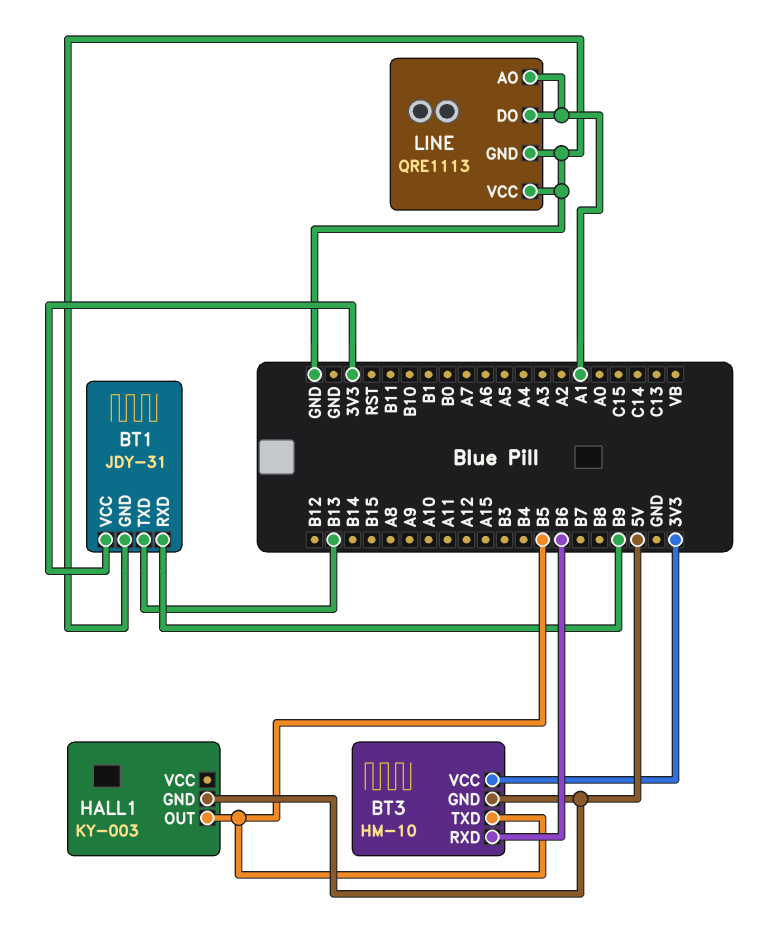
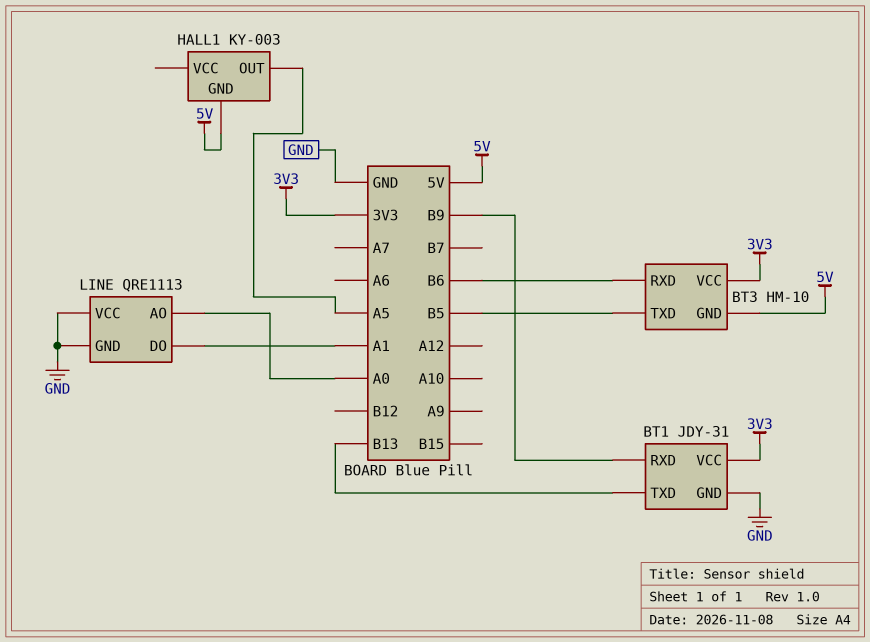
HALL1 pin OUT: B5 -> A5
LINE pin AO: A1 -> A0

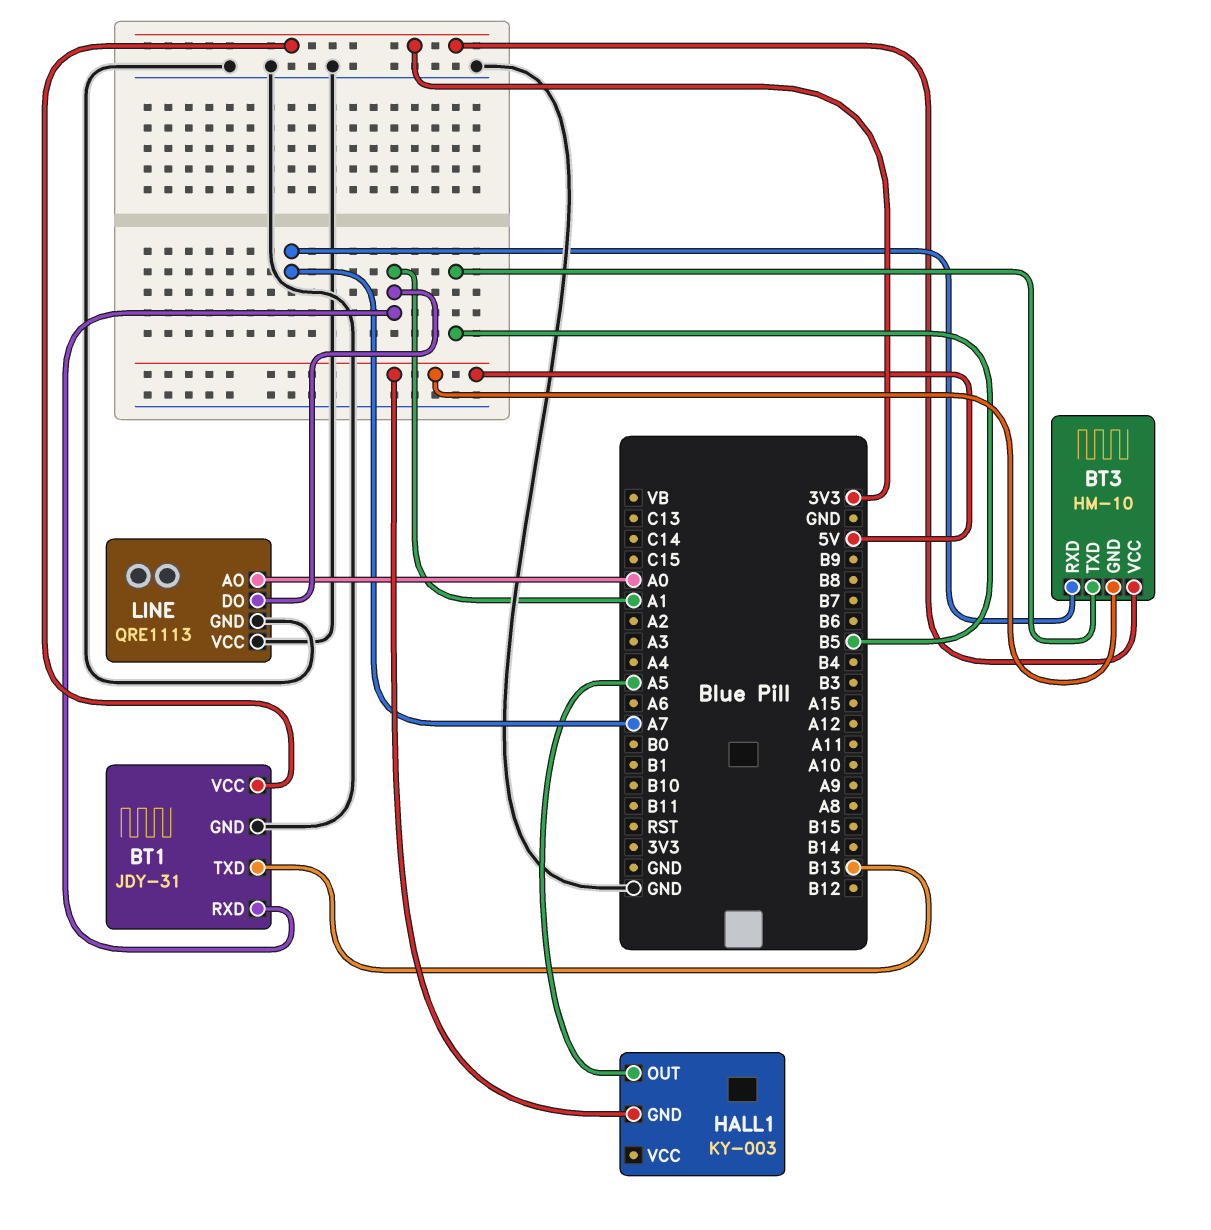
BT1 pin RXD: B9 -> A1
BT3 pin RXD: B6 -> A7

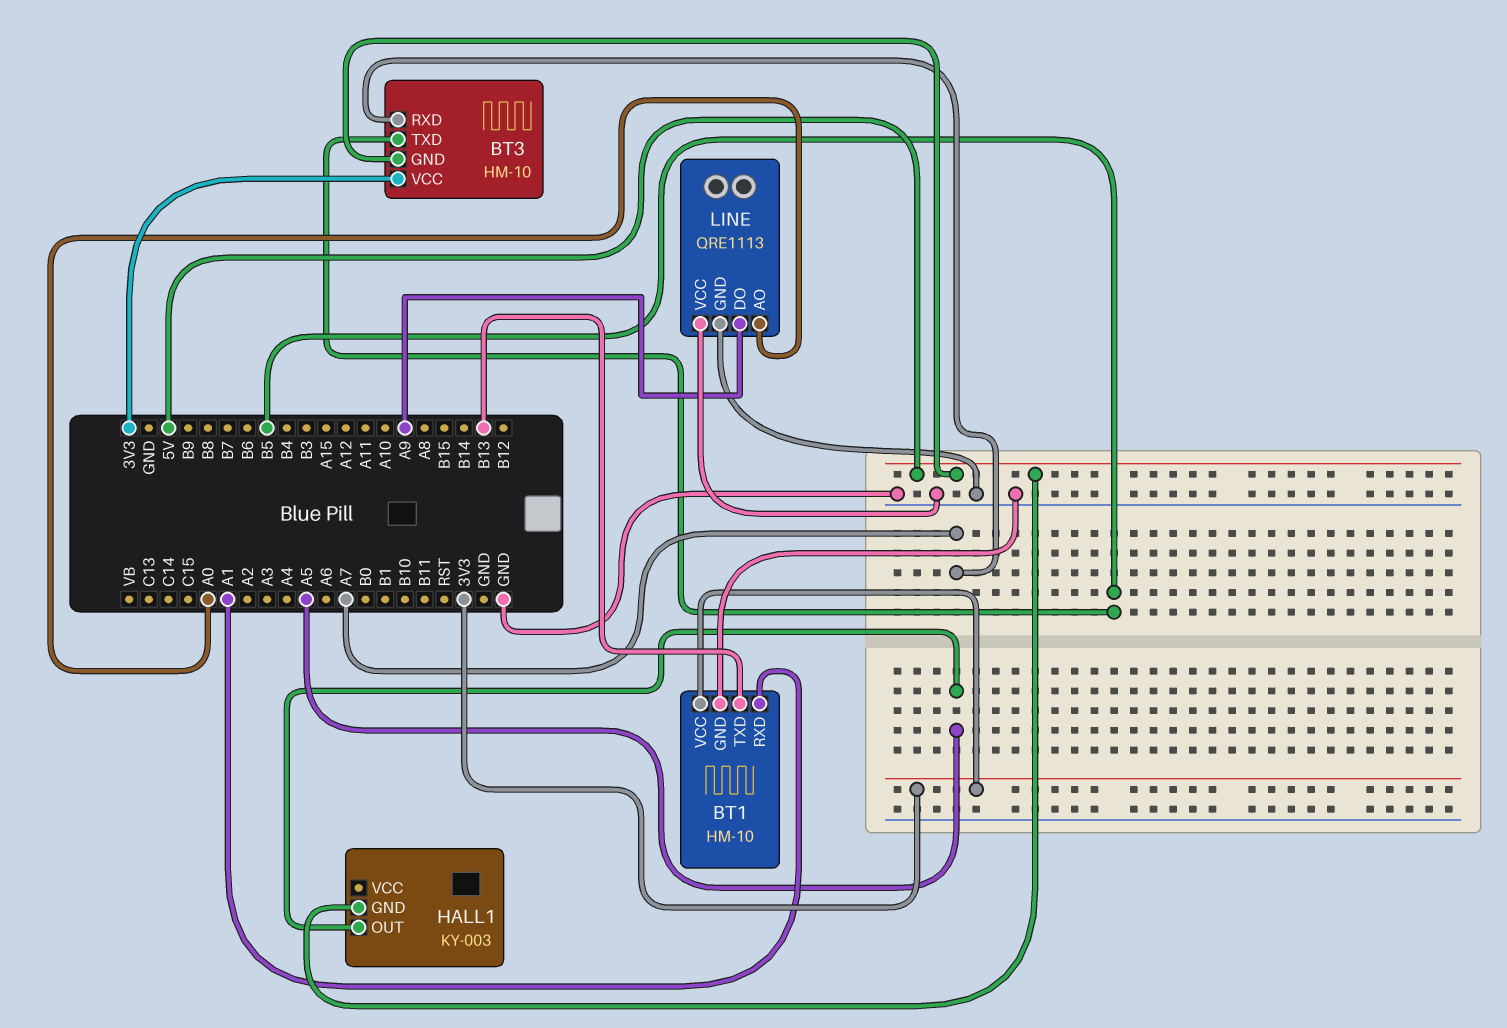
BT1: JDY-31 -> HM-10
LINE pin DO: A1 -> A9

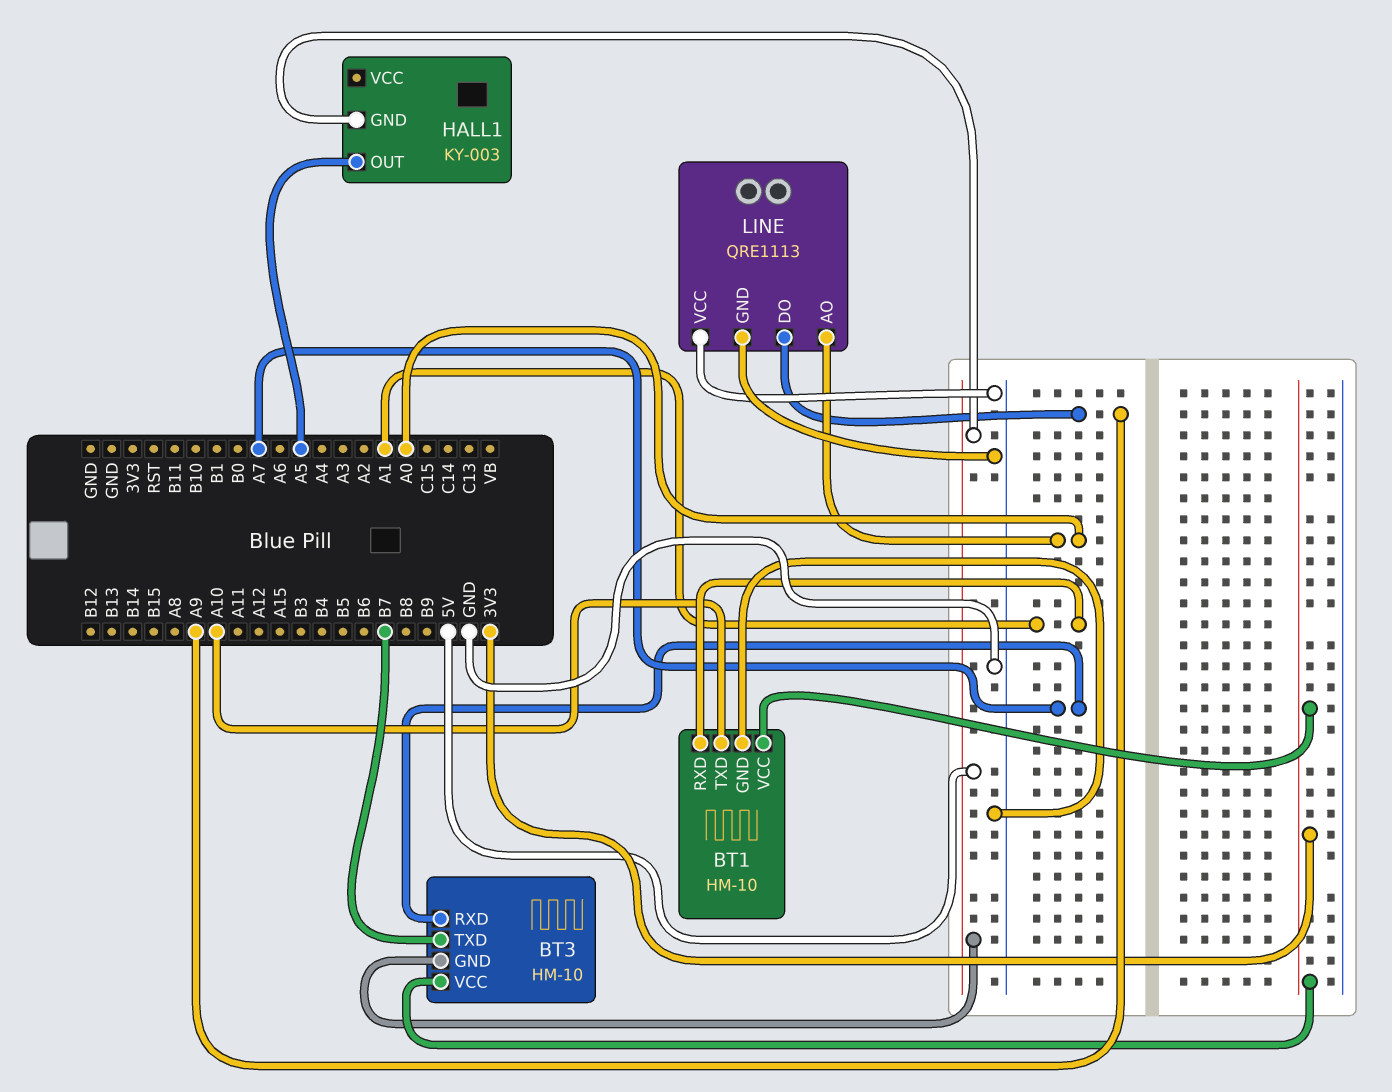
BT1 pin TXD: B13 -> A10
BT3 pin TXD: B5 -> B7

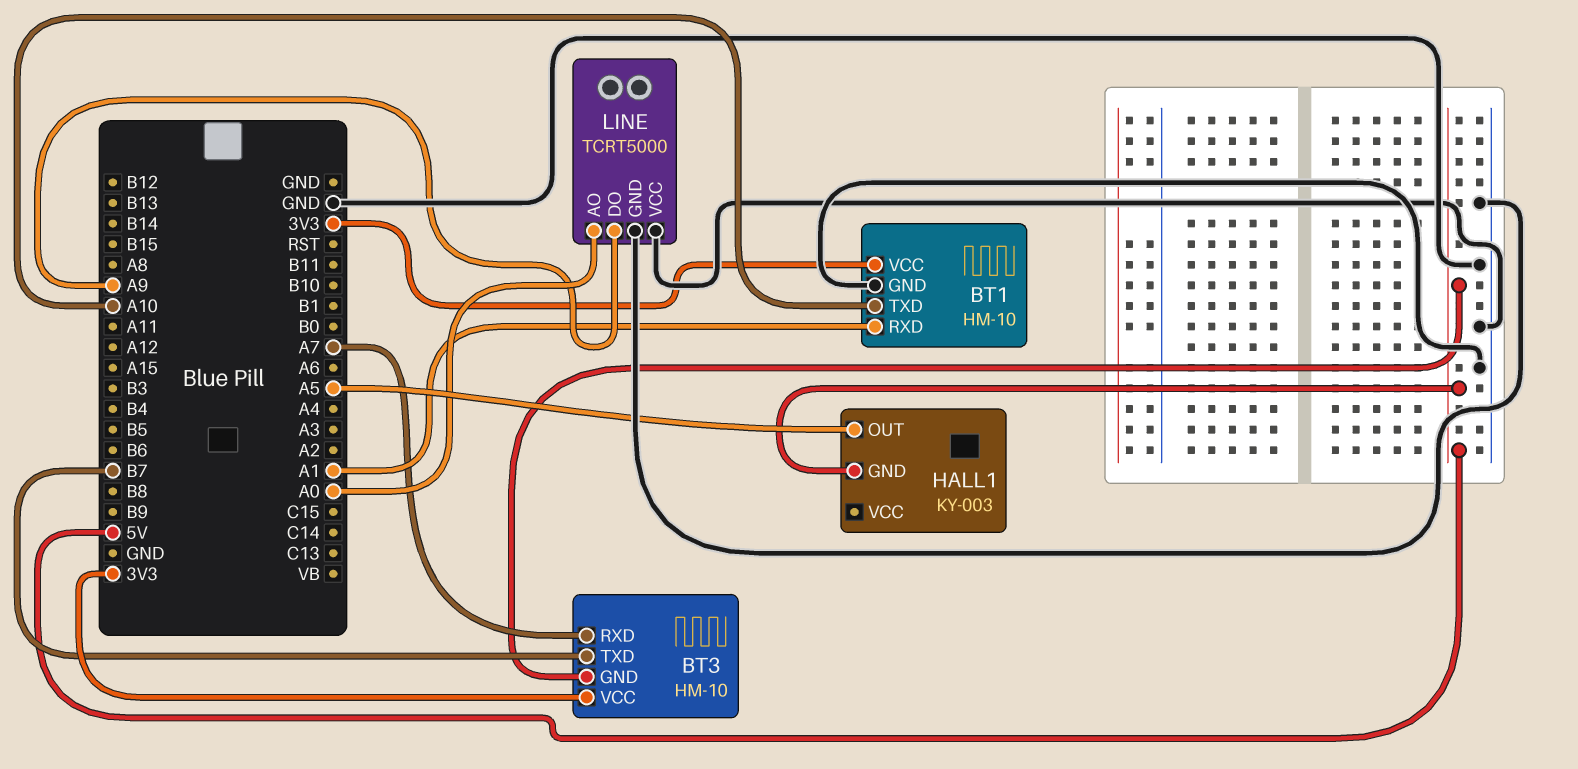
LINE: QRE1113 -> TCRT5000

